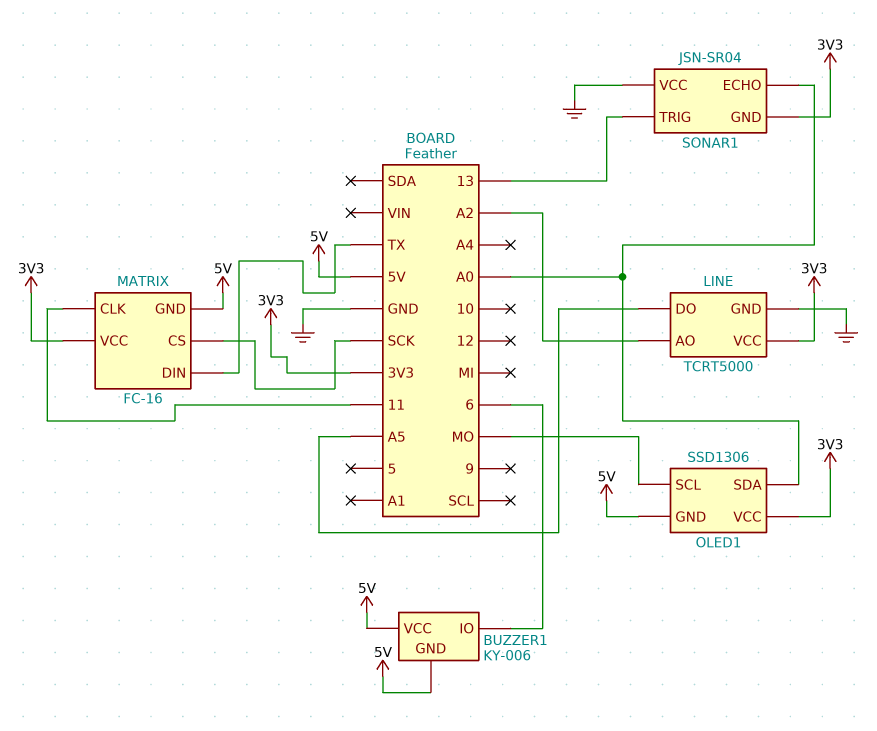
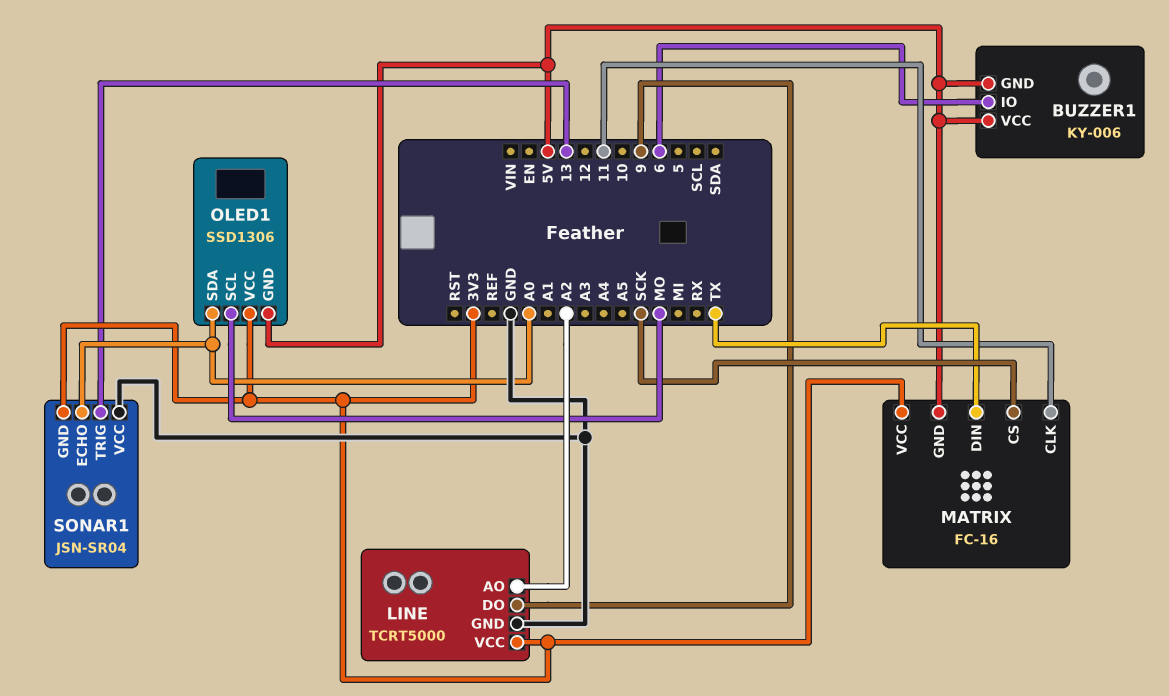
LINE pin DO: A5 -> 9

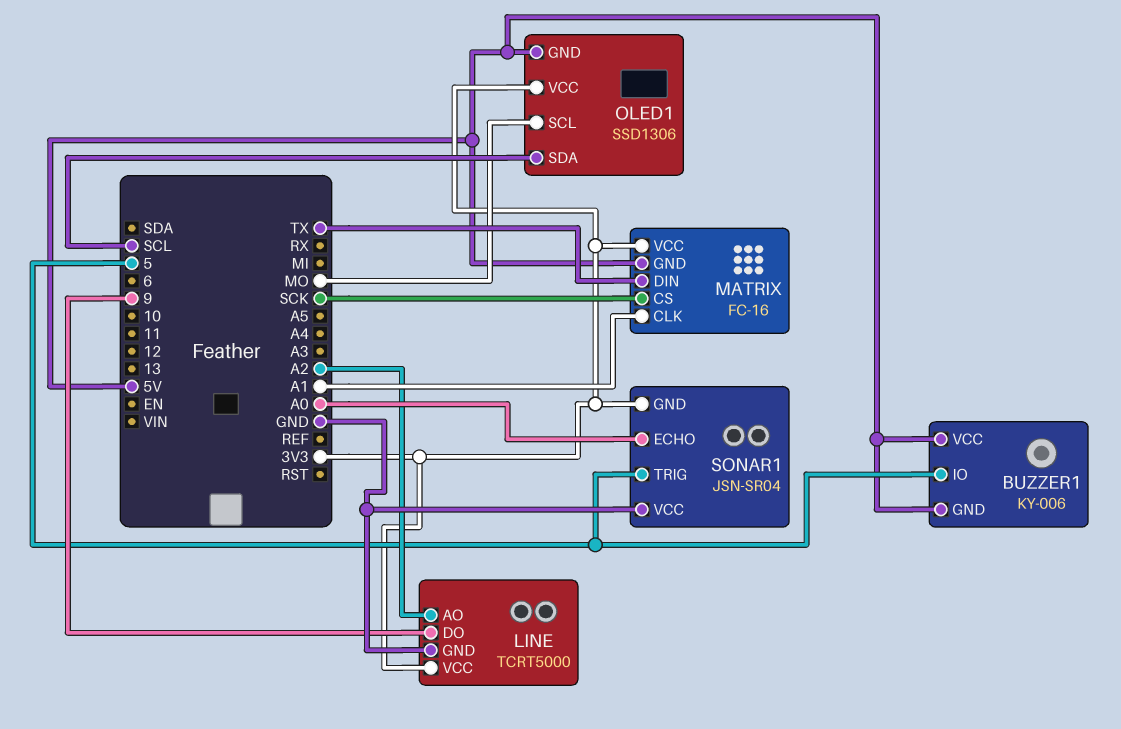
BUZZER1 pin IO: 6 -> 5
MATRIX pin CLK: 11 -> A1
OLED1 pin SDA: A0 -> SCL
SONAR1 pin TRIG: 13 -> 5

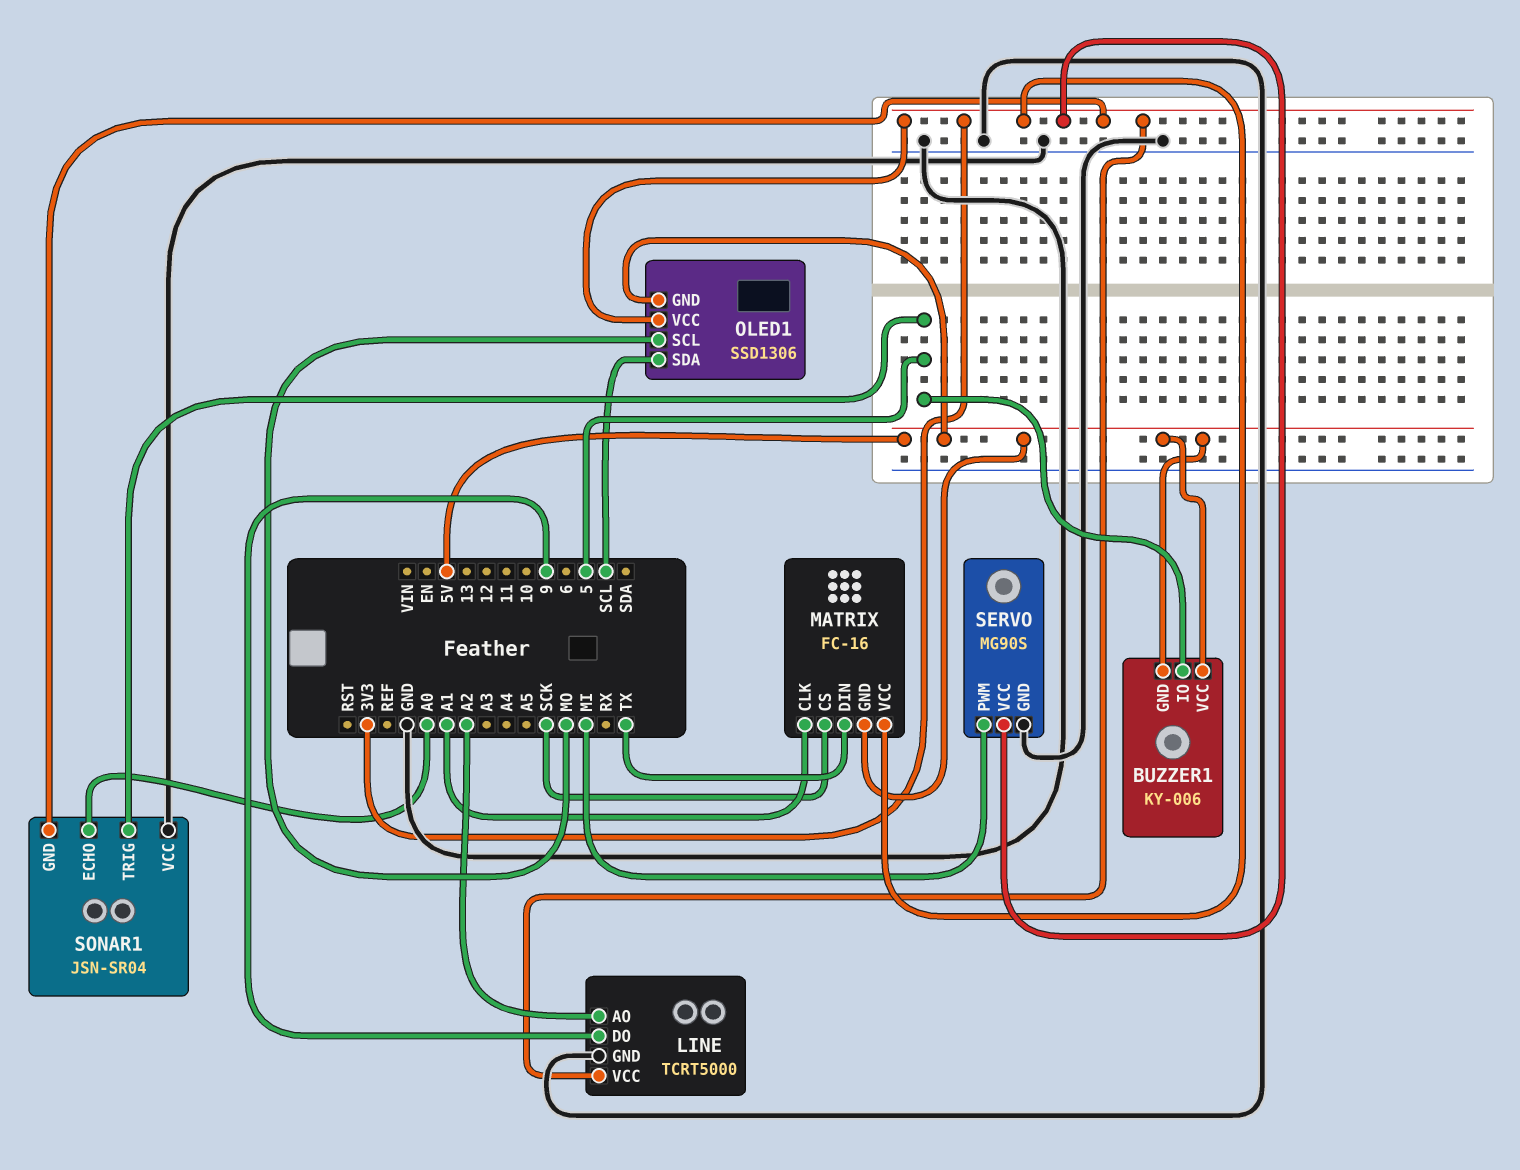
SERVO: none -> MG90S
SERVO pin GND: none -> GND
SERVO pin PWM: none -> MI
SERVO pin VCC: none -> 3V3

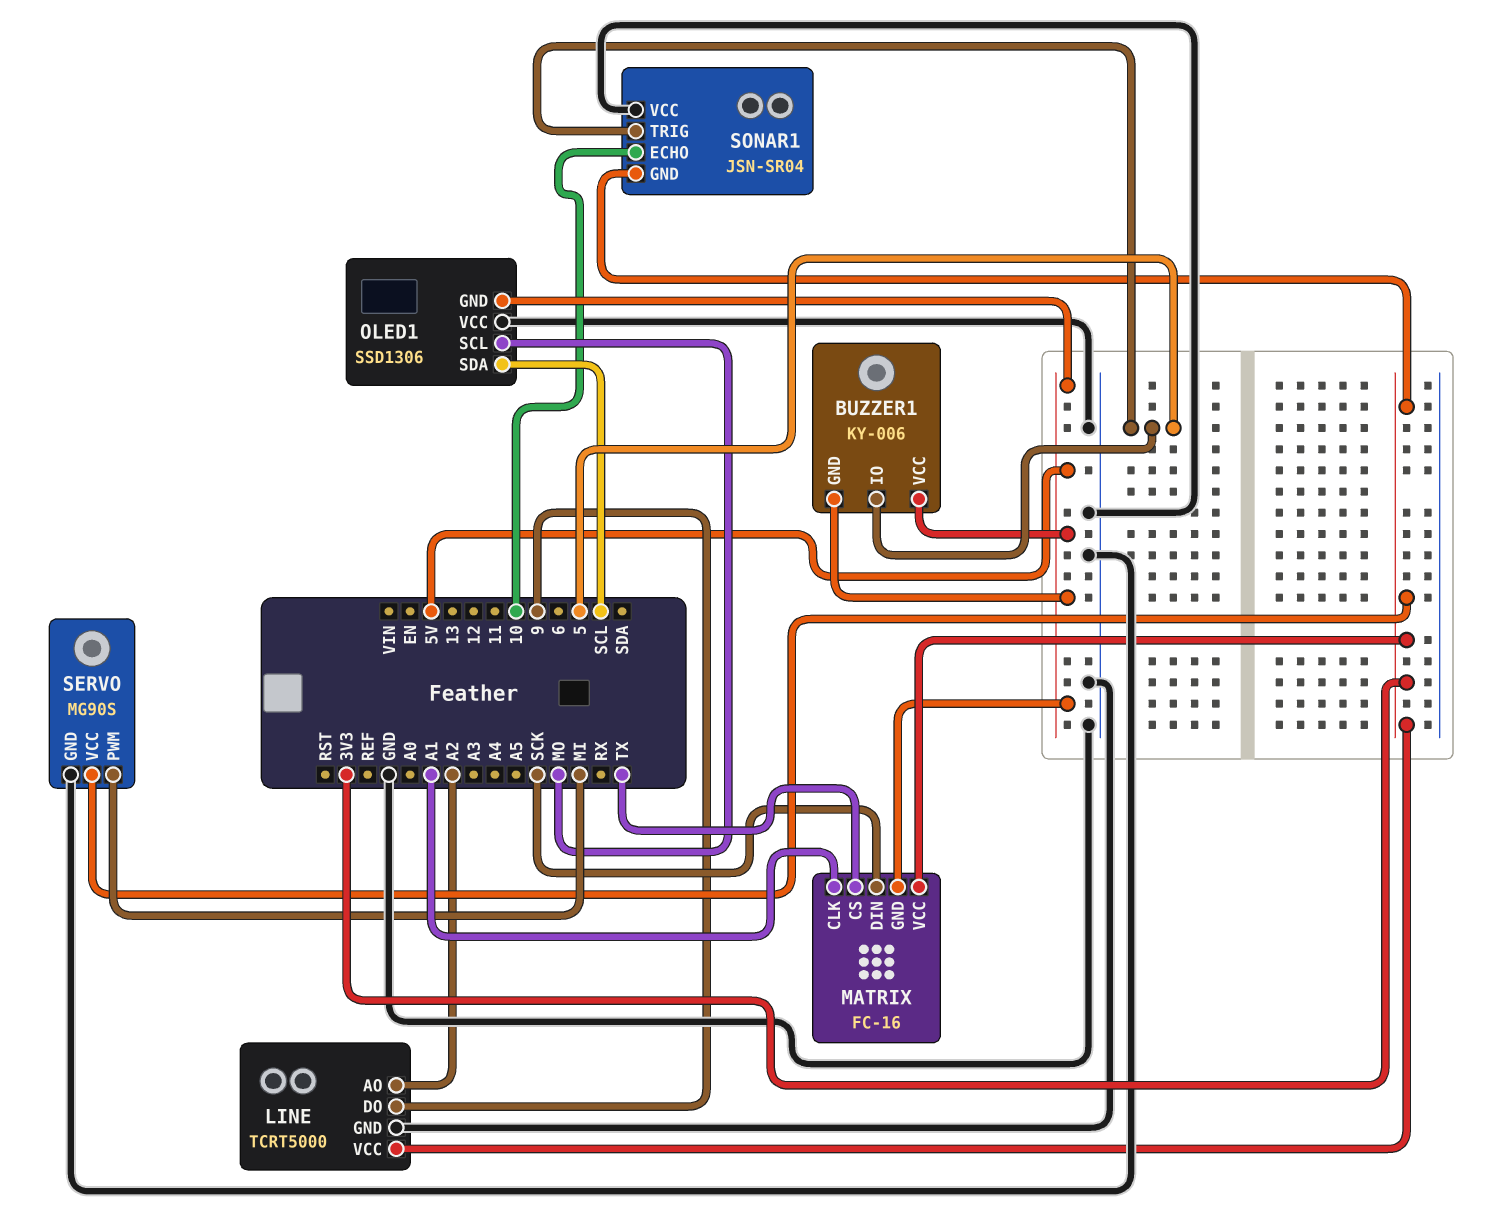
MATRIX pin CS: SCK -> TX
MATRIX pin DIN: TX -> SCK
OLED1 pin VCC: 3V3 -> GND
SONAR1 pin ECHO: A0 -> 10

